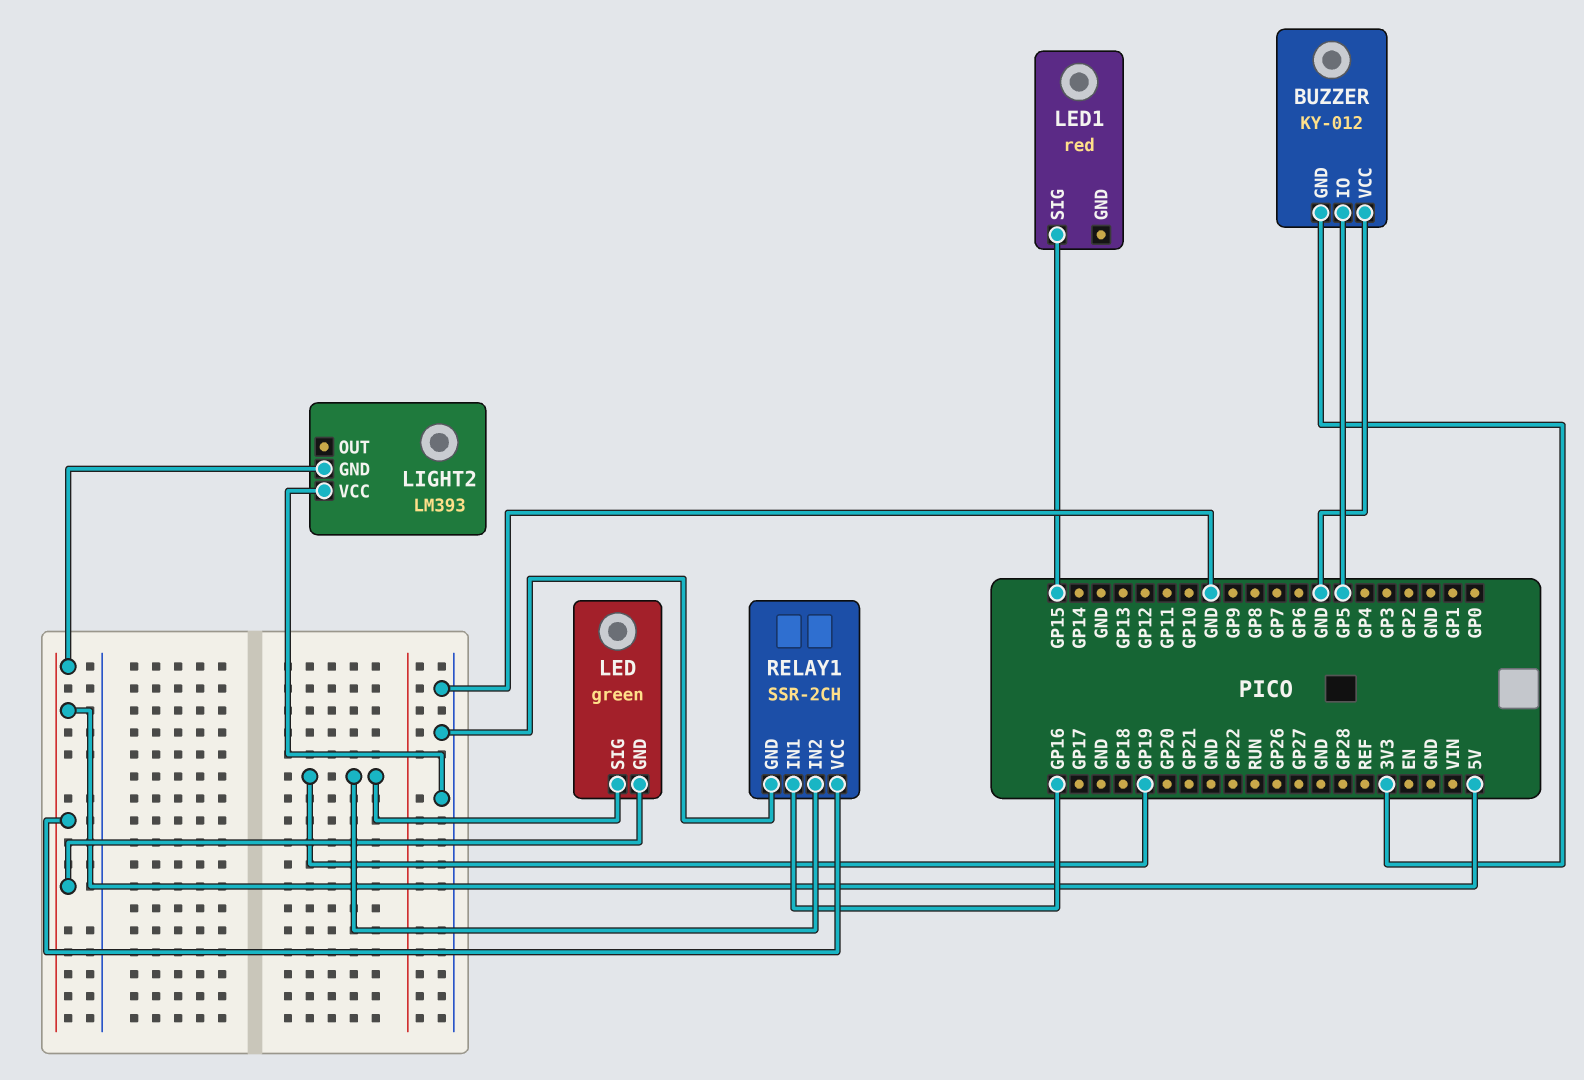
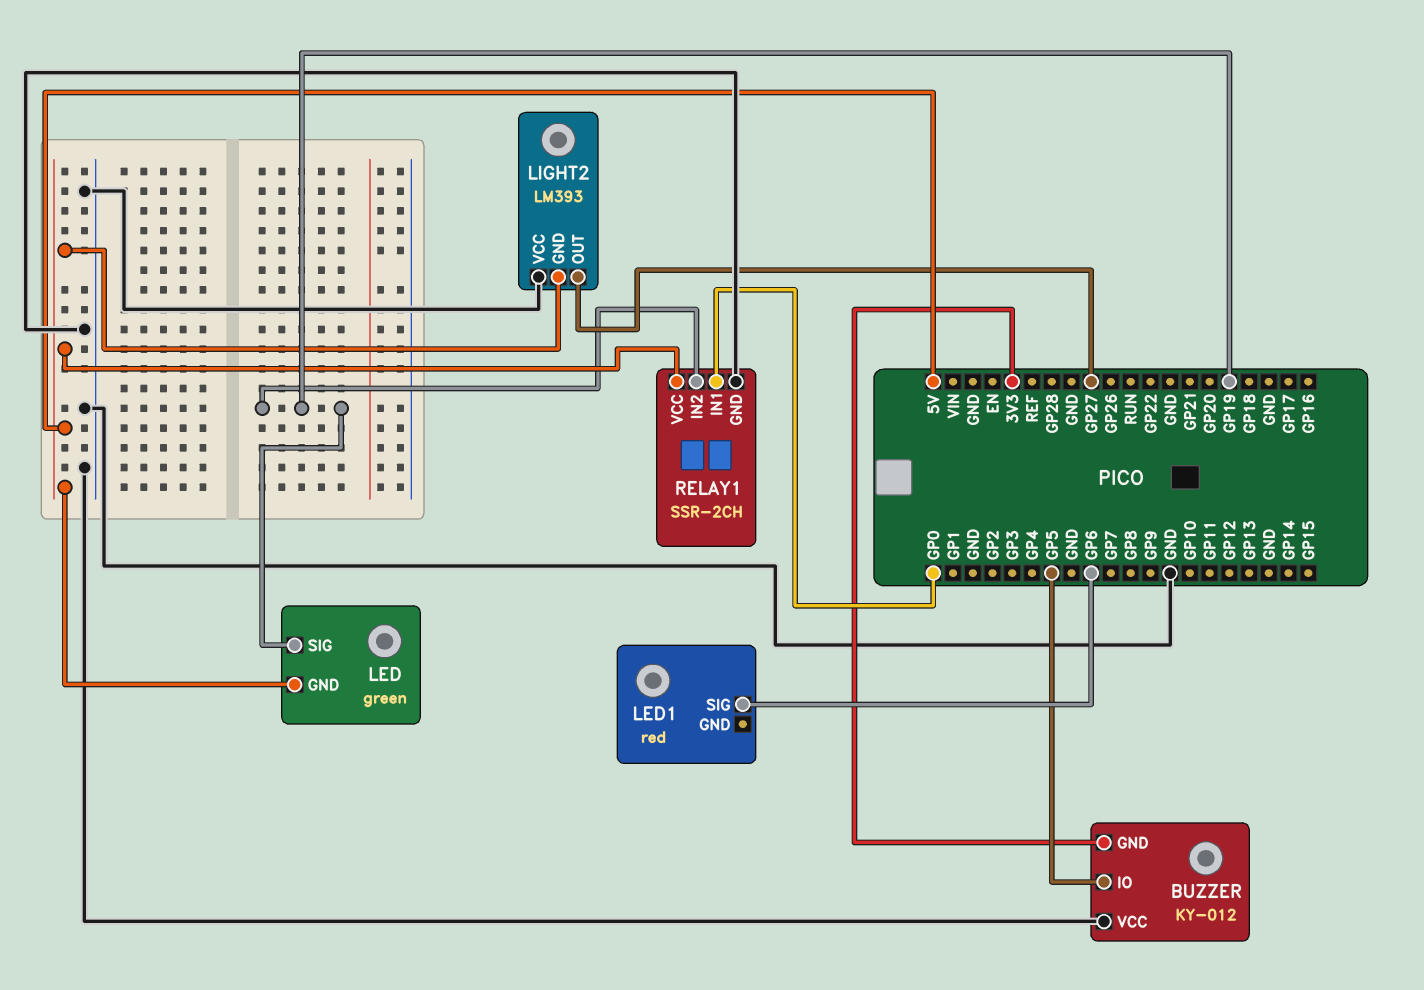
LED1 pin SIG: GP15 -> GP6
LIGHT2 pin OUT: none -> GP27
RELAY1 pin IN1: GP16 -> GP0

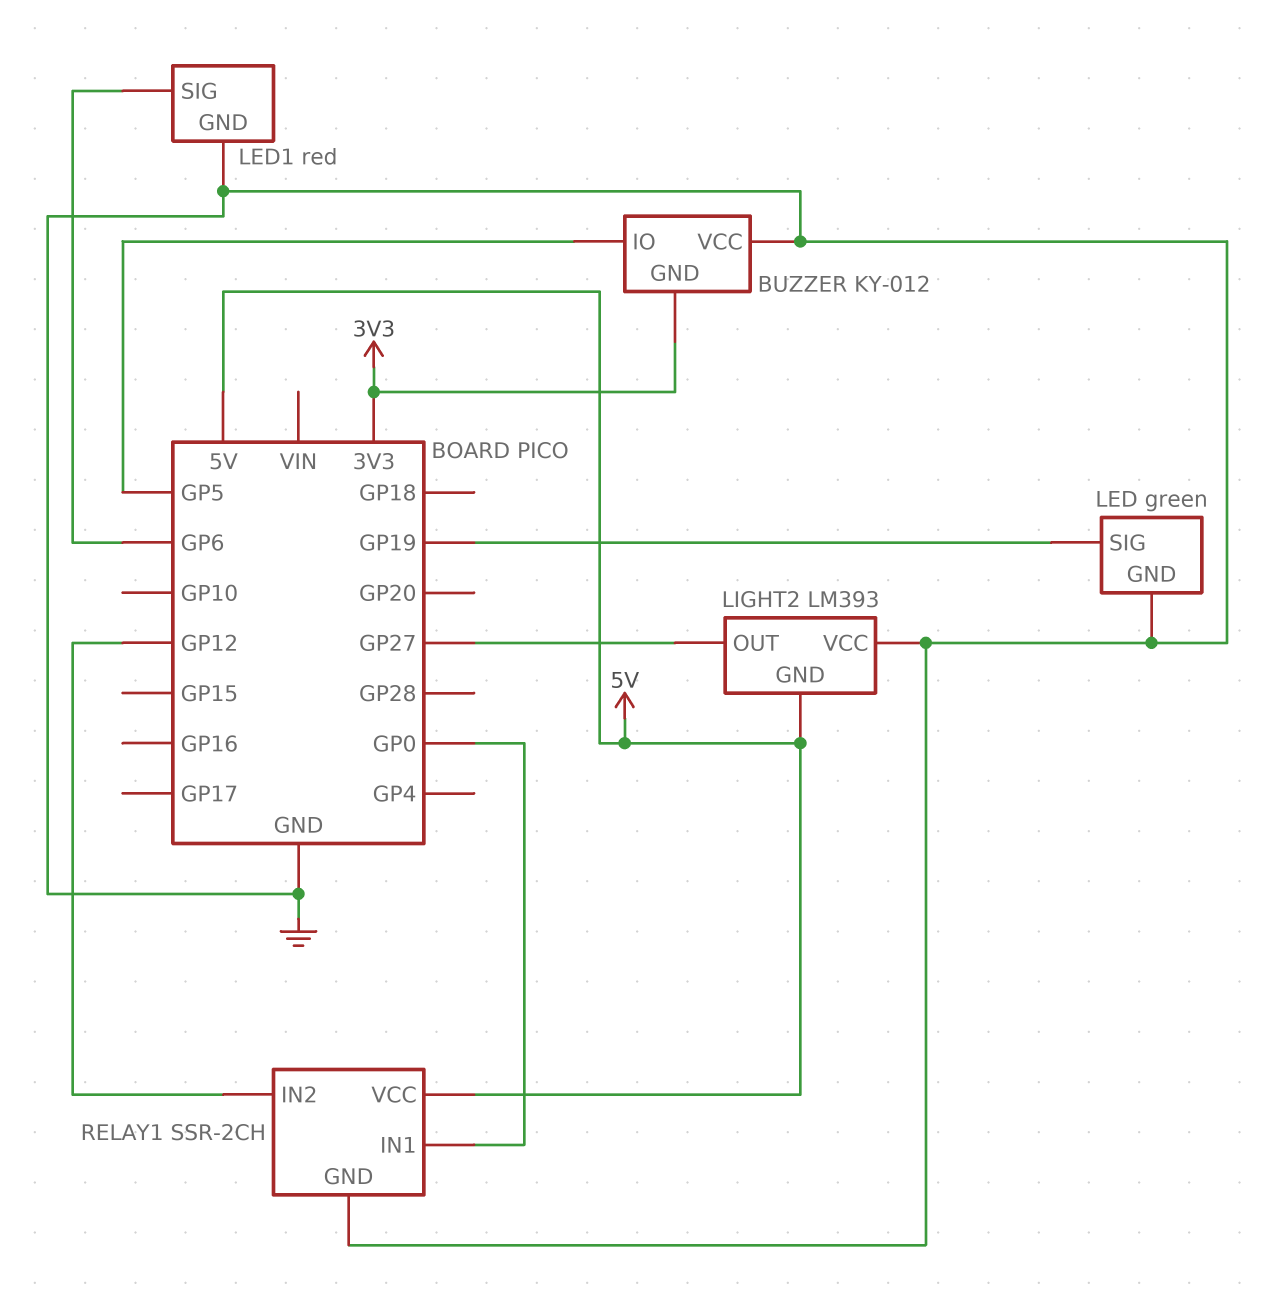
LED pin GND: 5V -> GND
LED1 pin GND: none -> GND
RELAY1 pin IN2: GP19 -> GP12

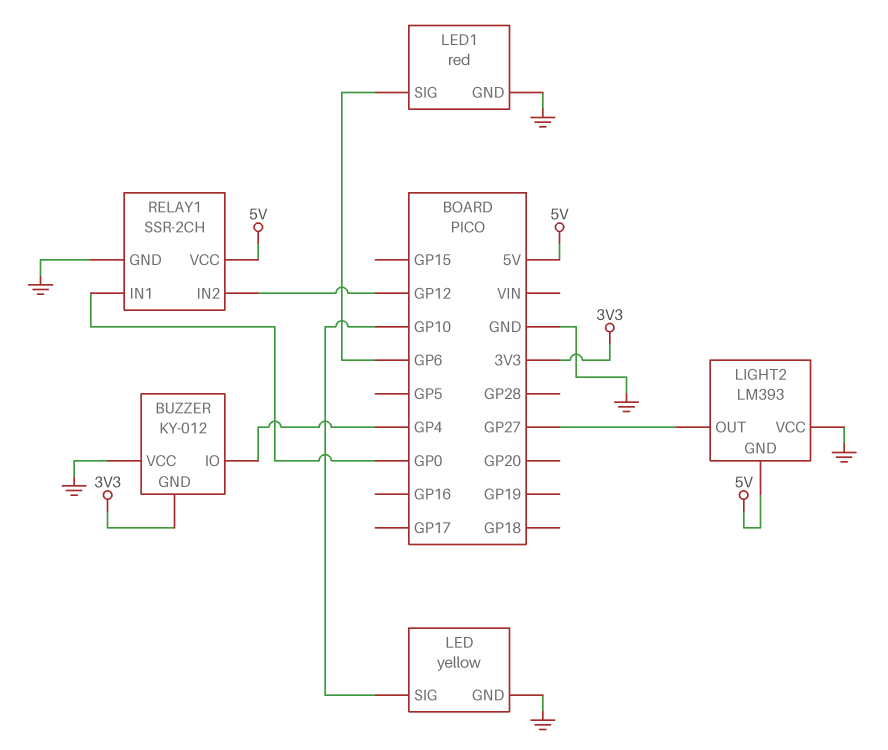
BUZZER pin IO: GP5 -> GP4
LED: green -> yellow
LED pin SIG: GP19 -> GP10

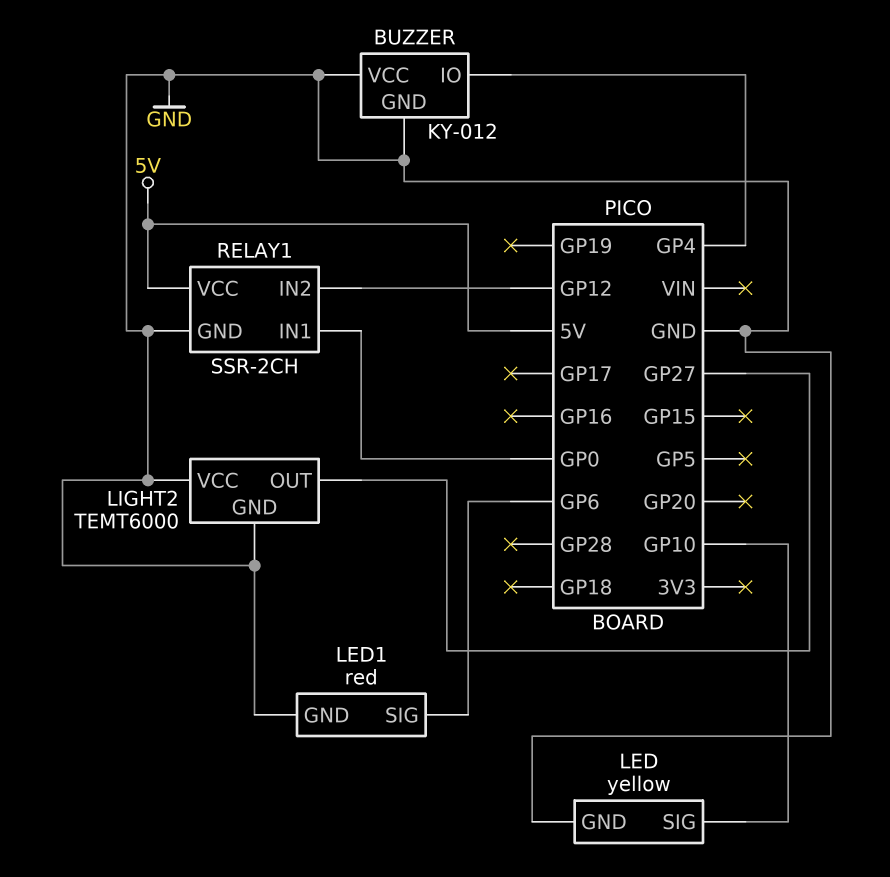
BUZZER pin GND: 3V3 -> GND
LIGHT2: LM393 -> TEMT6000
LIGHT2 pin GND: 5V -> GND

